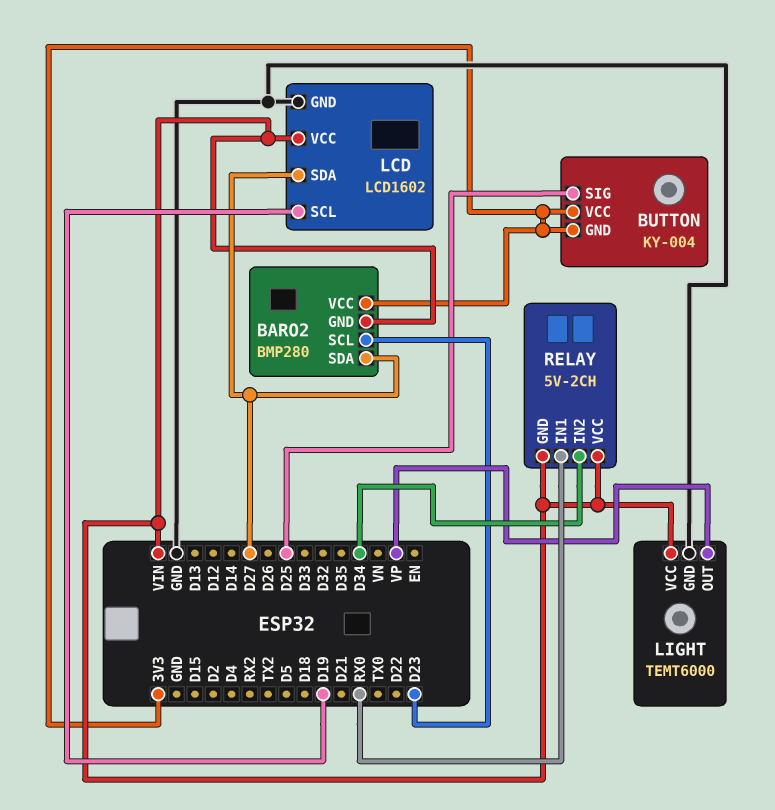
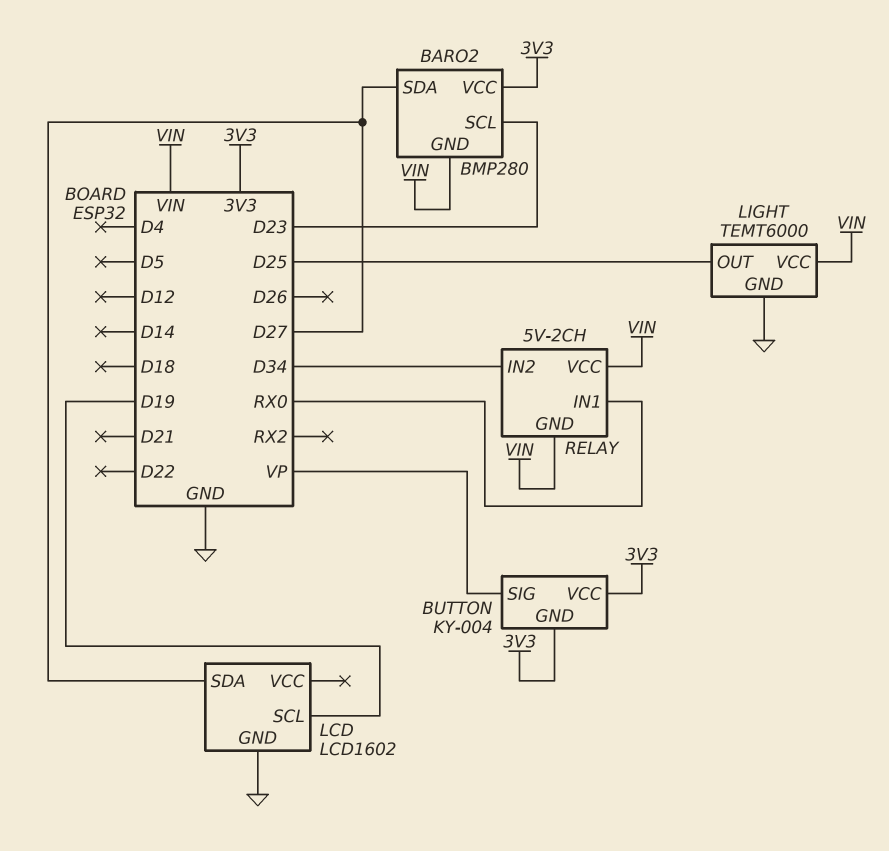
BUTTON pin SIG: D25 -> VP
LCD pin VCC: VIN -> none
LIGHT pin OUT: VP -> D25

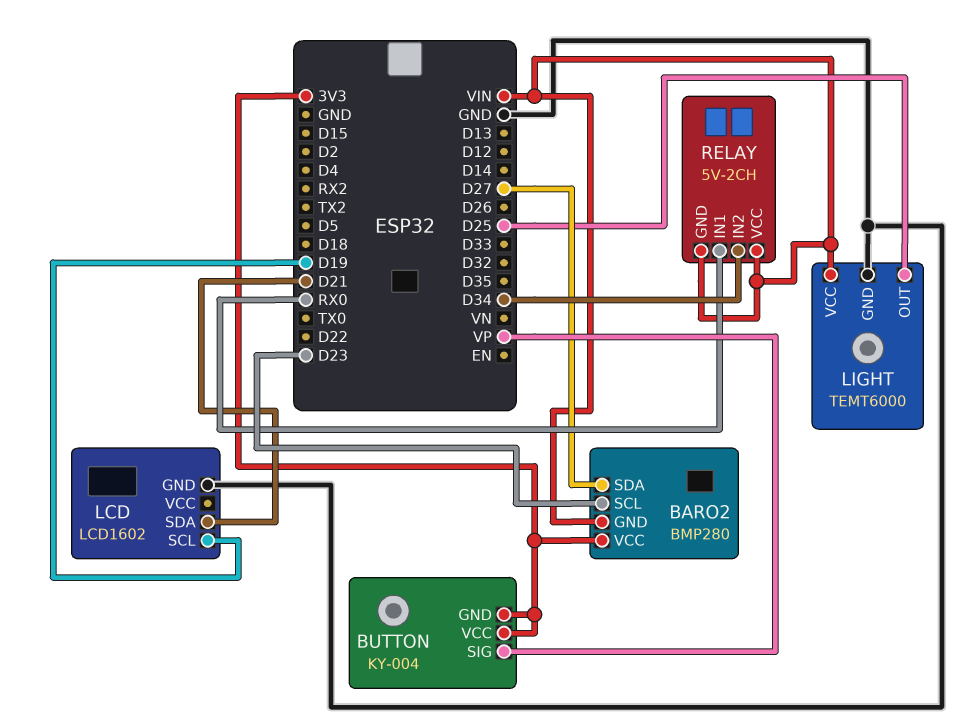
LCD pin SDA: D27 -> D21

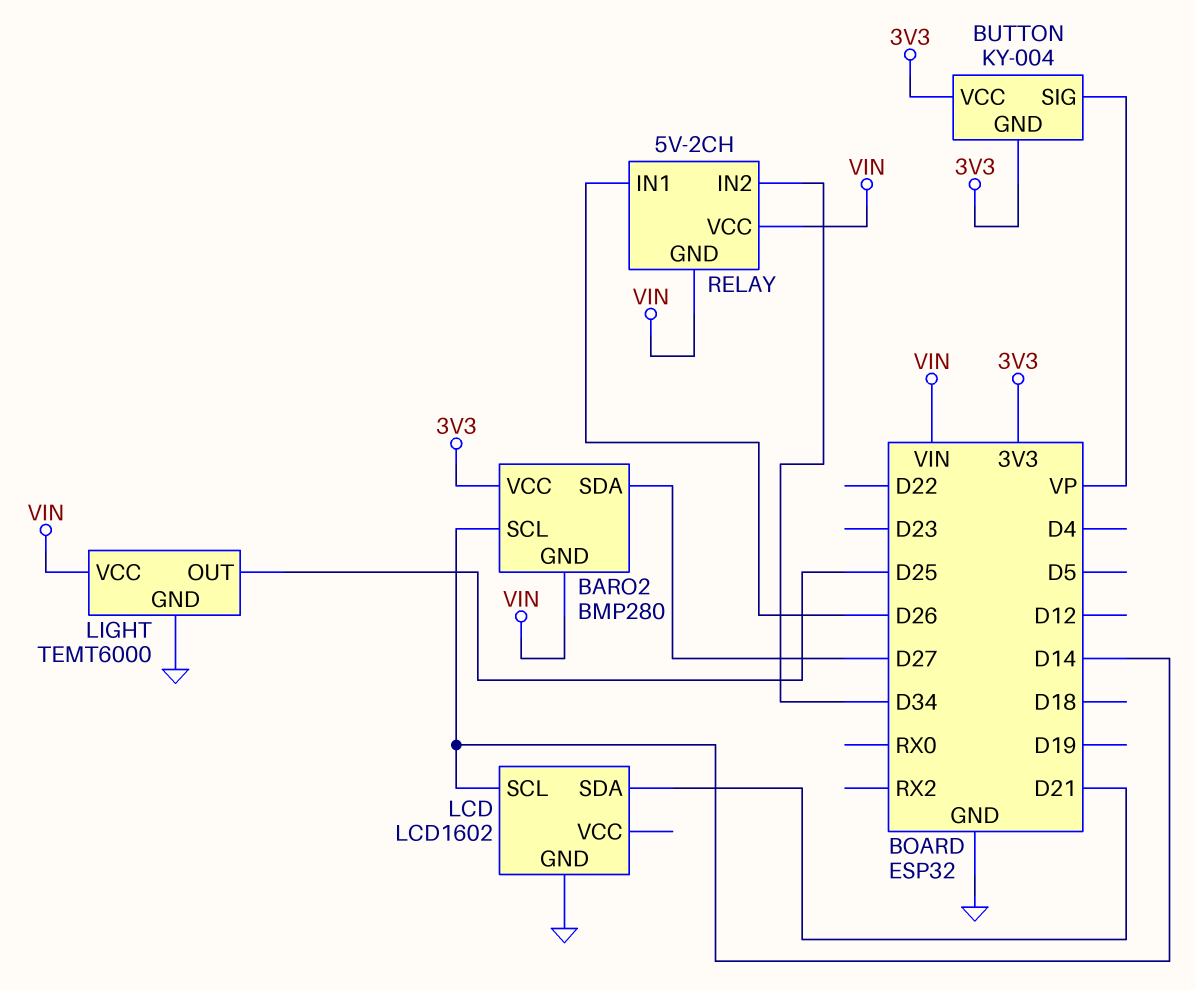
BARO2 pin SCL: D23 -> D14
LCD pin SCL: D19 -> D14
RELAY pin IN1: RX0 -> D26

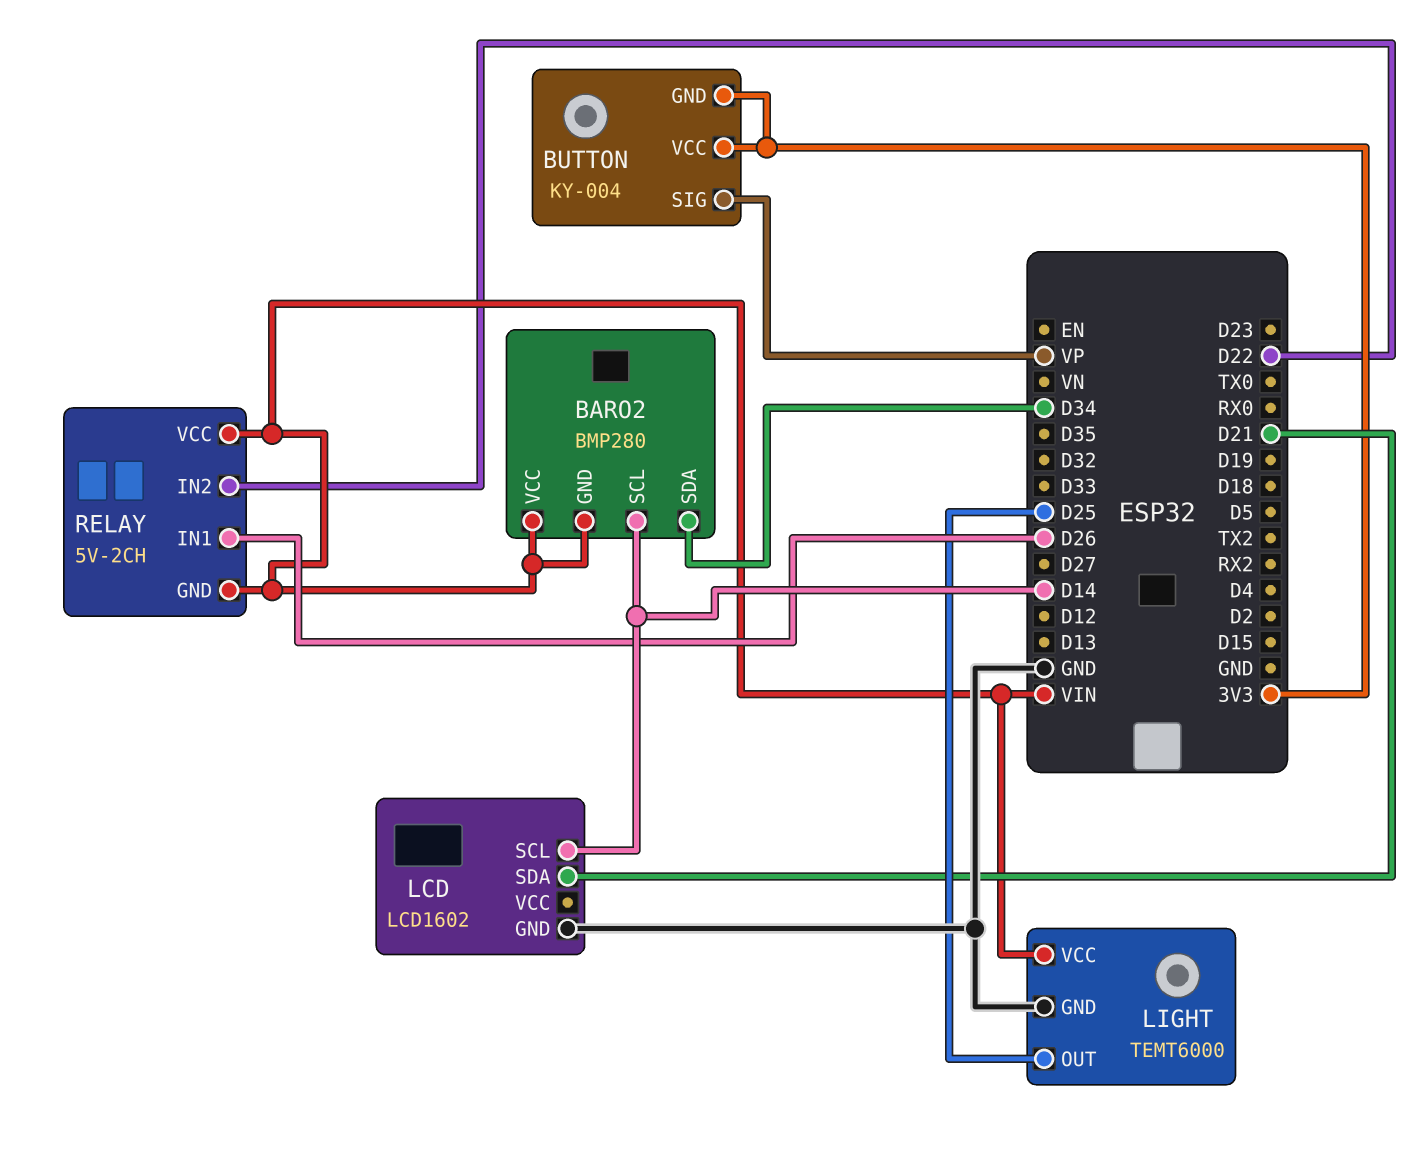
BARO2 pin SDA: D27 -> D34
BARO2 pin VCC: 3V3 -> VIN
RELAY pin IN2: D34 -> D22

